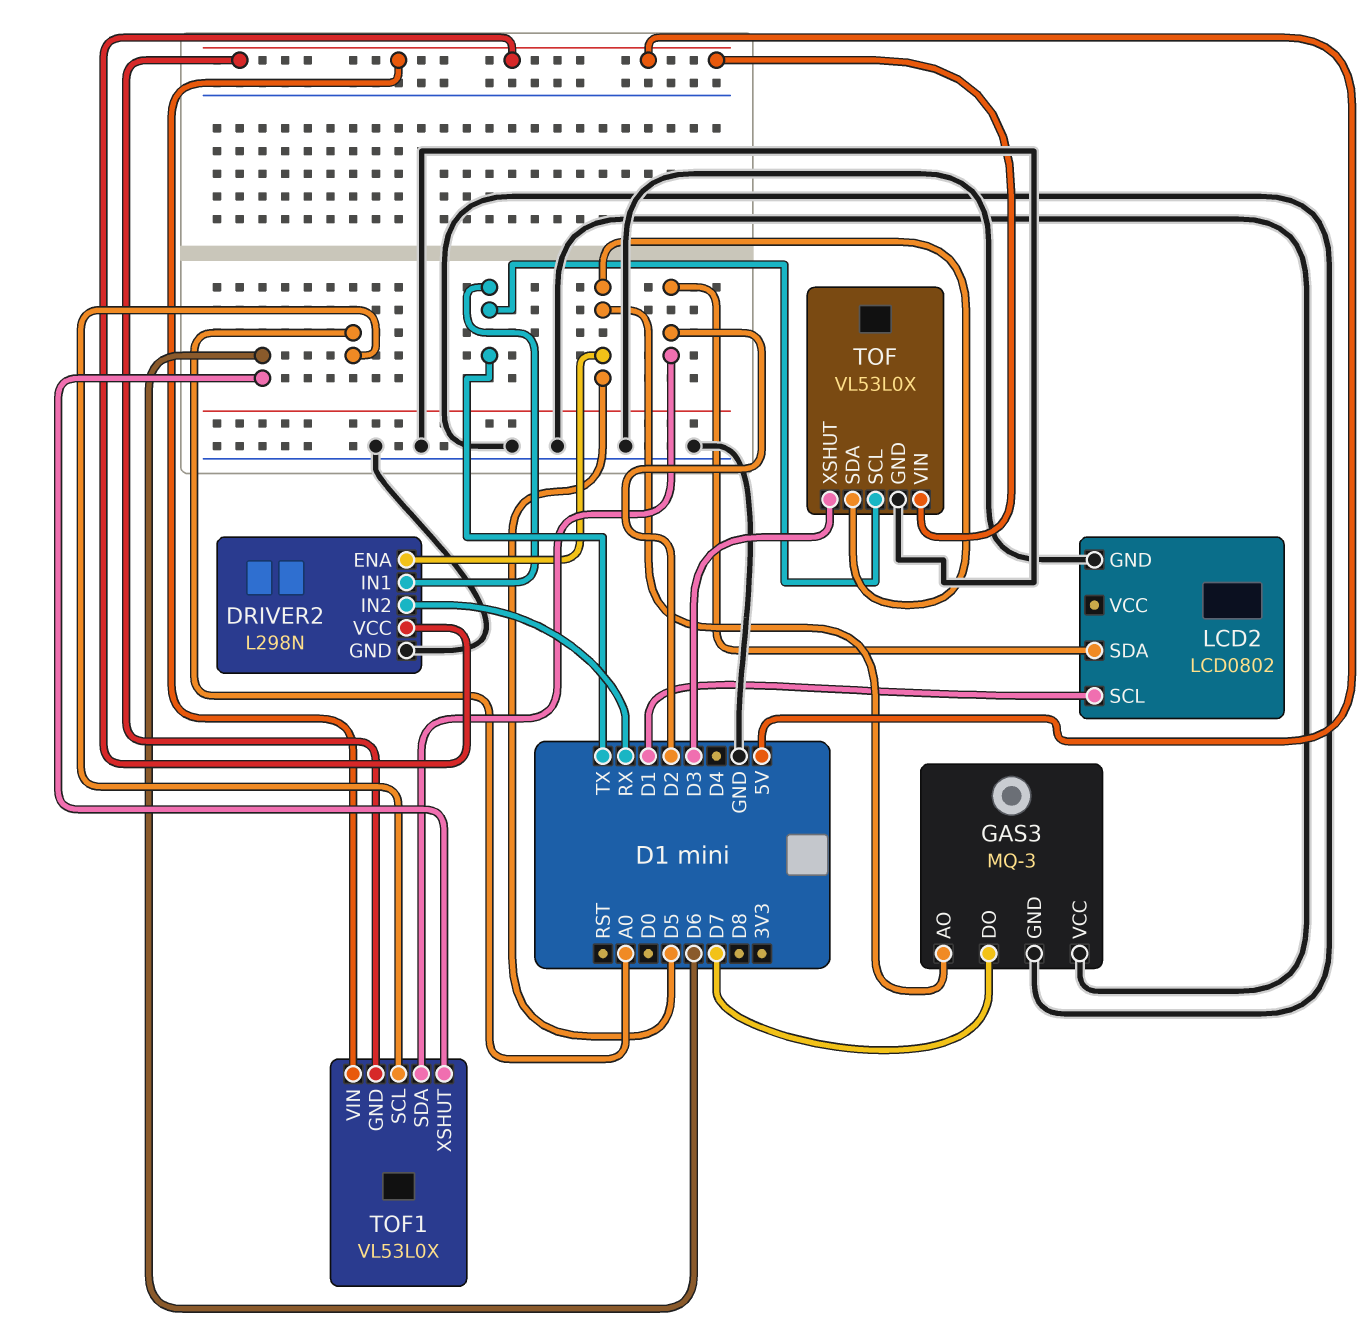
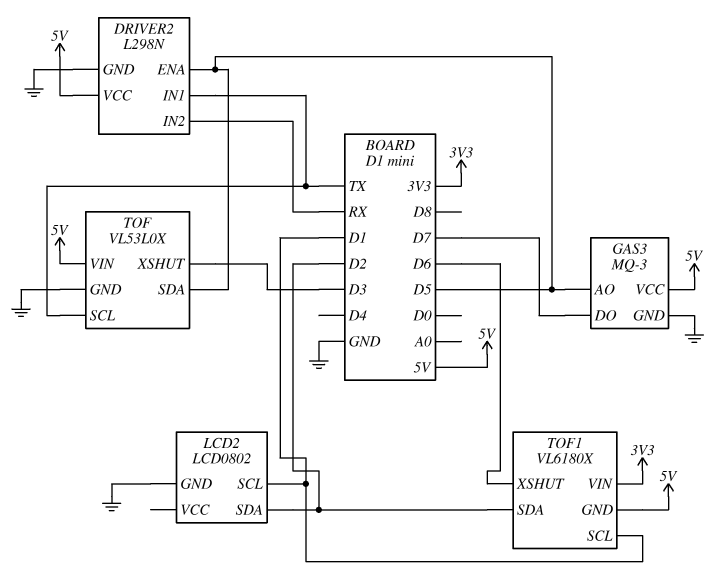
GAS3 pin VCC: GND -> 5V
TOF1: VL53L0X -> VL6180X
TOF1 pin SCL: A0 -> D1
TOF1 pin VIN: 5V -> 3V3

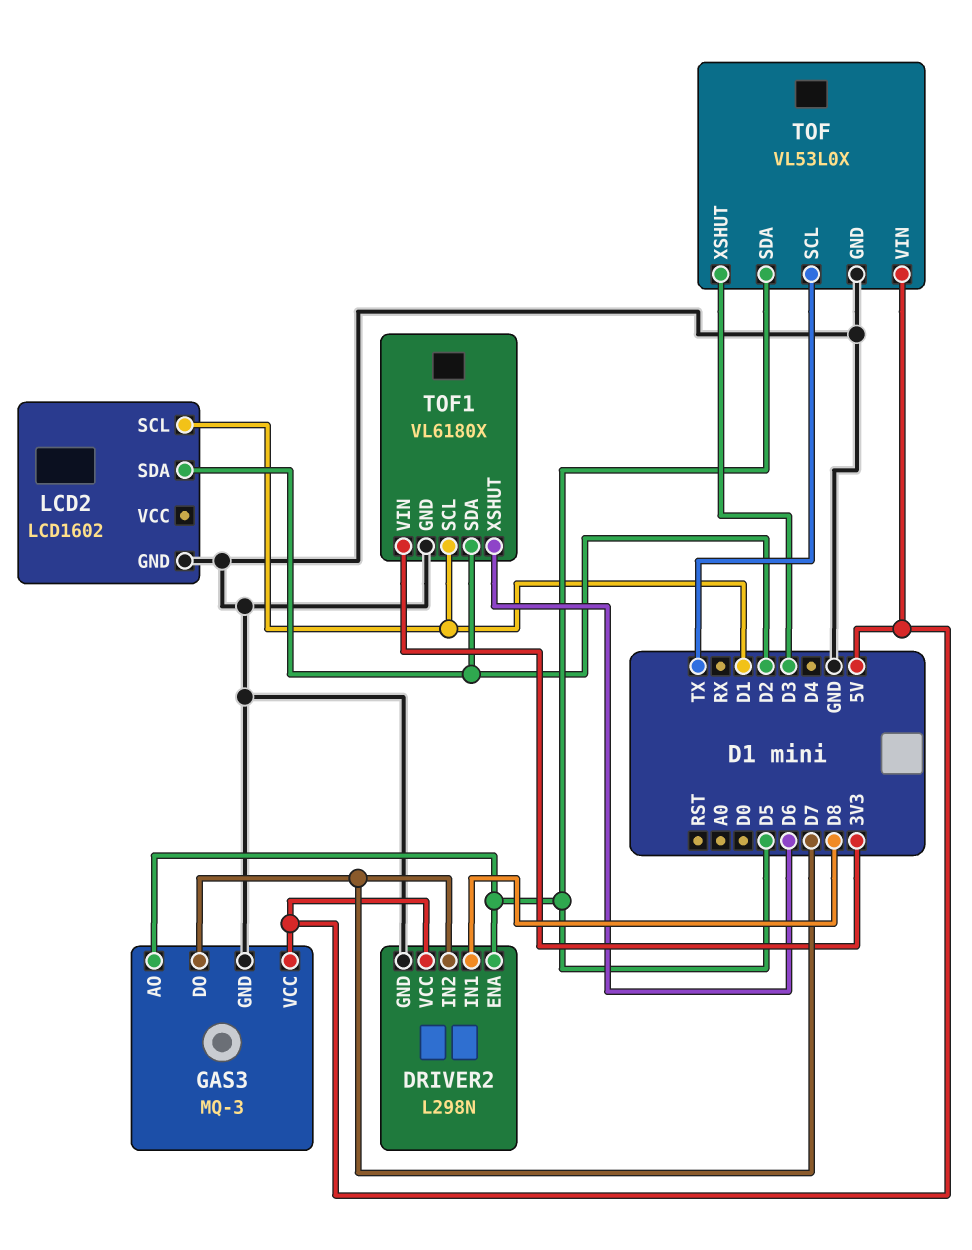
DRIVER2 pin IN1: TX -> D8
DRIVER2 pin IN2: RX -> D7
LCD2: LCD0802 -> LCD1602
TOF1 pin GND: 5V -> GND

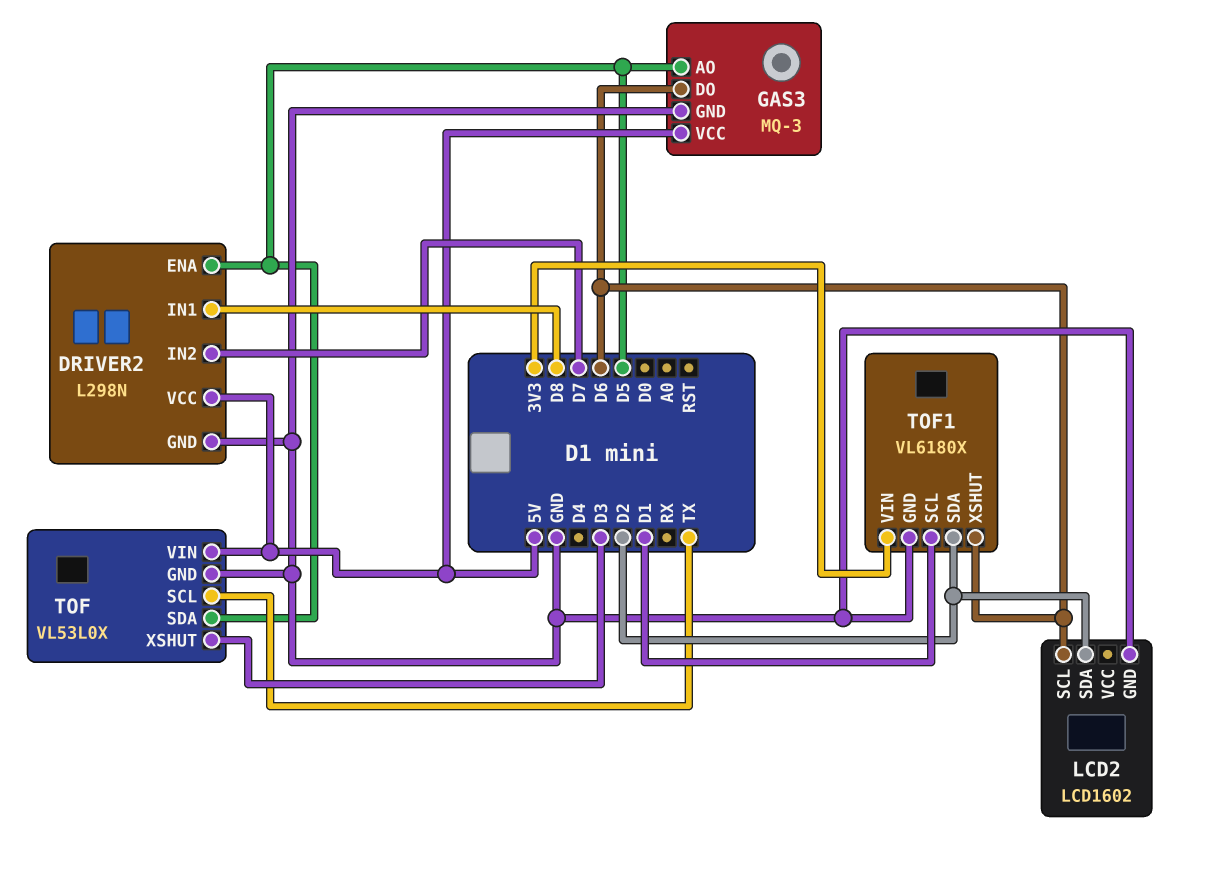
GAS3 pin DO: D7 -> D6
LCD2 pin SCL: D1 -> D6

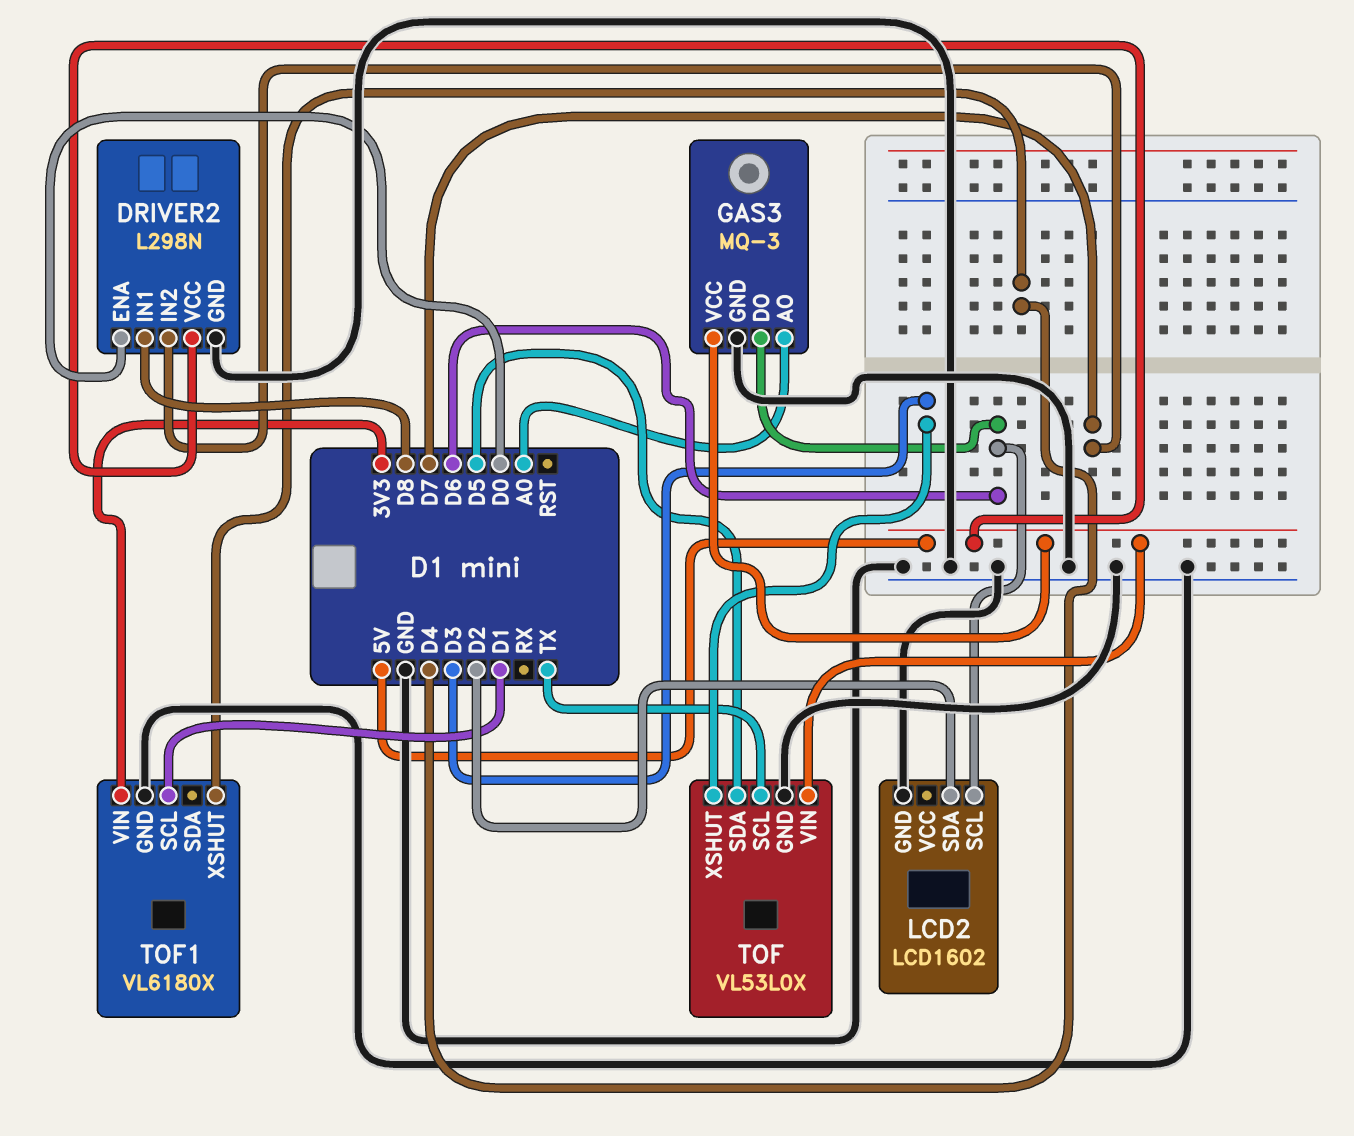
DRIVER2 pin ENA: D5 -> D0
GAS3 pin AO: D5 -> A0
TOF1 pin SDA: D2 -> none
TOF1 pin XSHUT: D6 -> D4

